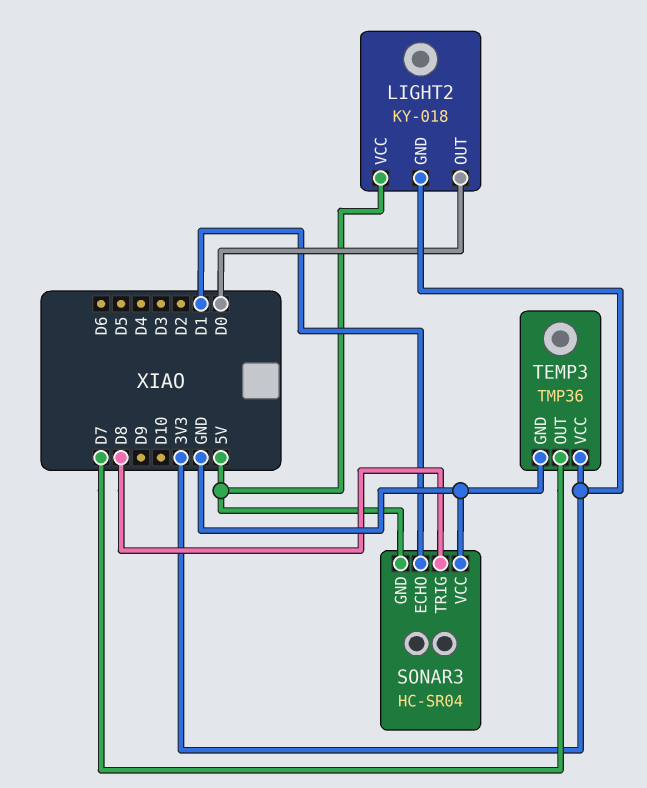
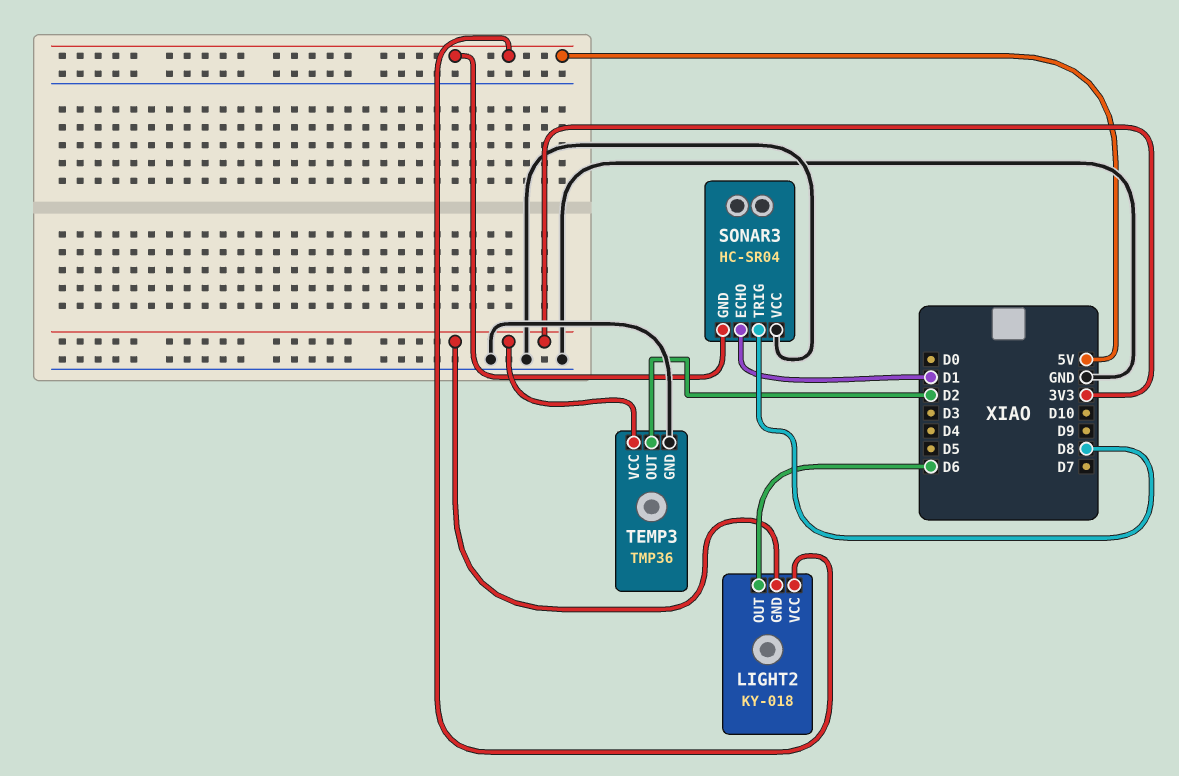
LIGHT2 pin OUT: D0 -> D6
TEMP3 pin OUT: D7 -> D2

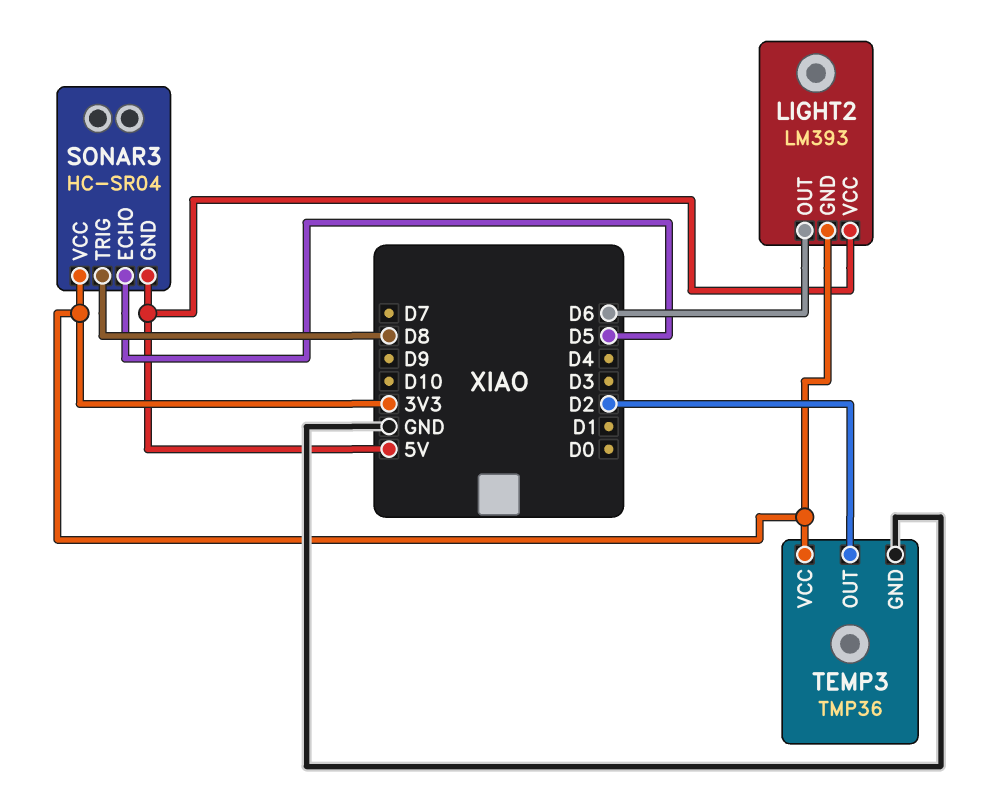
LIGHT2: KY-018 -> LM393
SONAR3 pin ECHO: D1 -> D5
SONAR3 pin VCC: GND -> 3V3

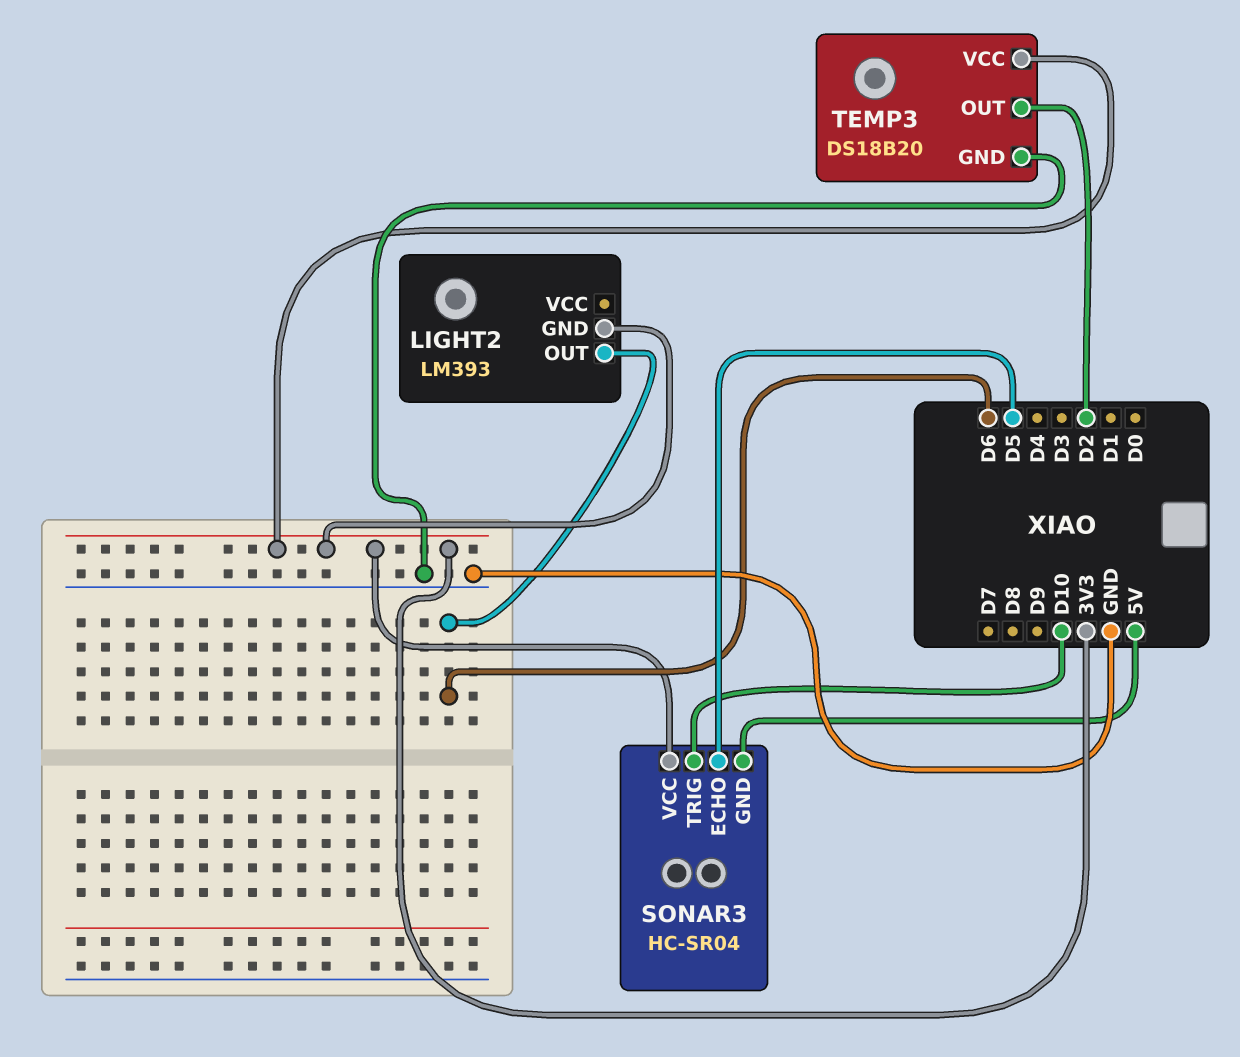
LIGHT2 pin VCC: 5V -> none
SONAR3 pin TRIG: D8 -> D10
TEMP3: TMP36 -> DS18B20

